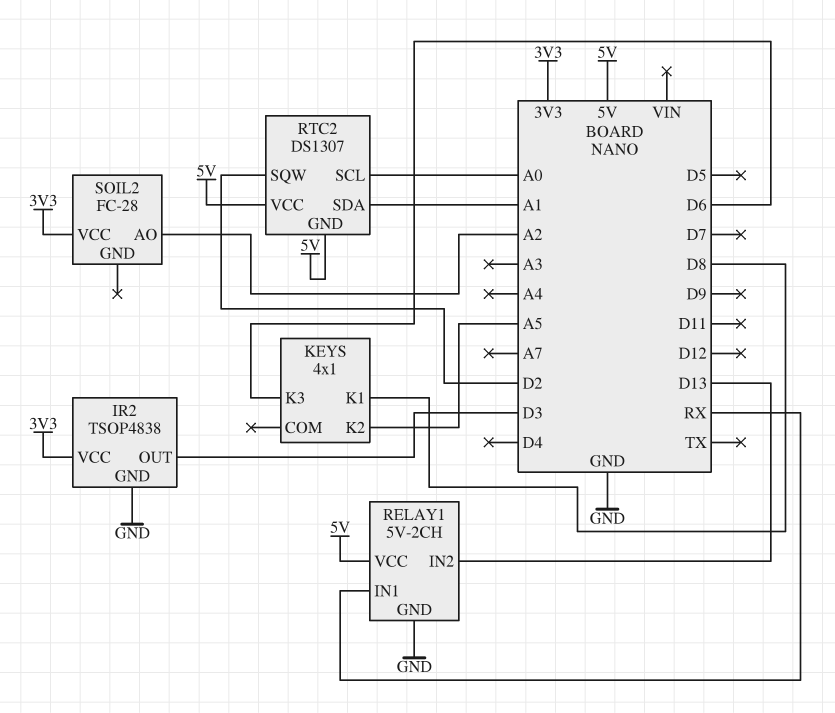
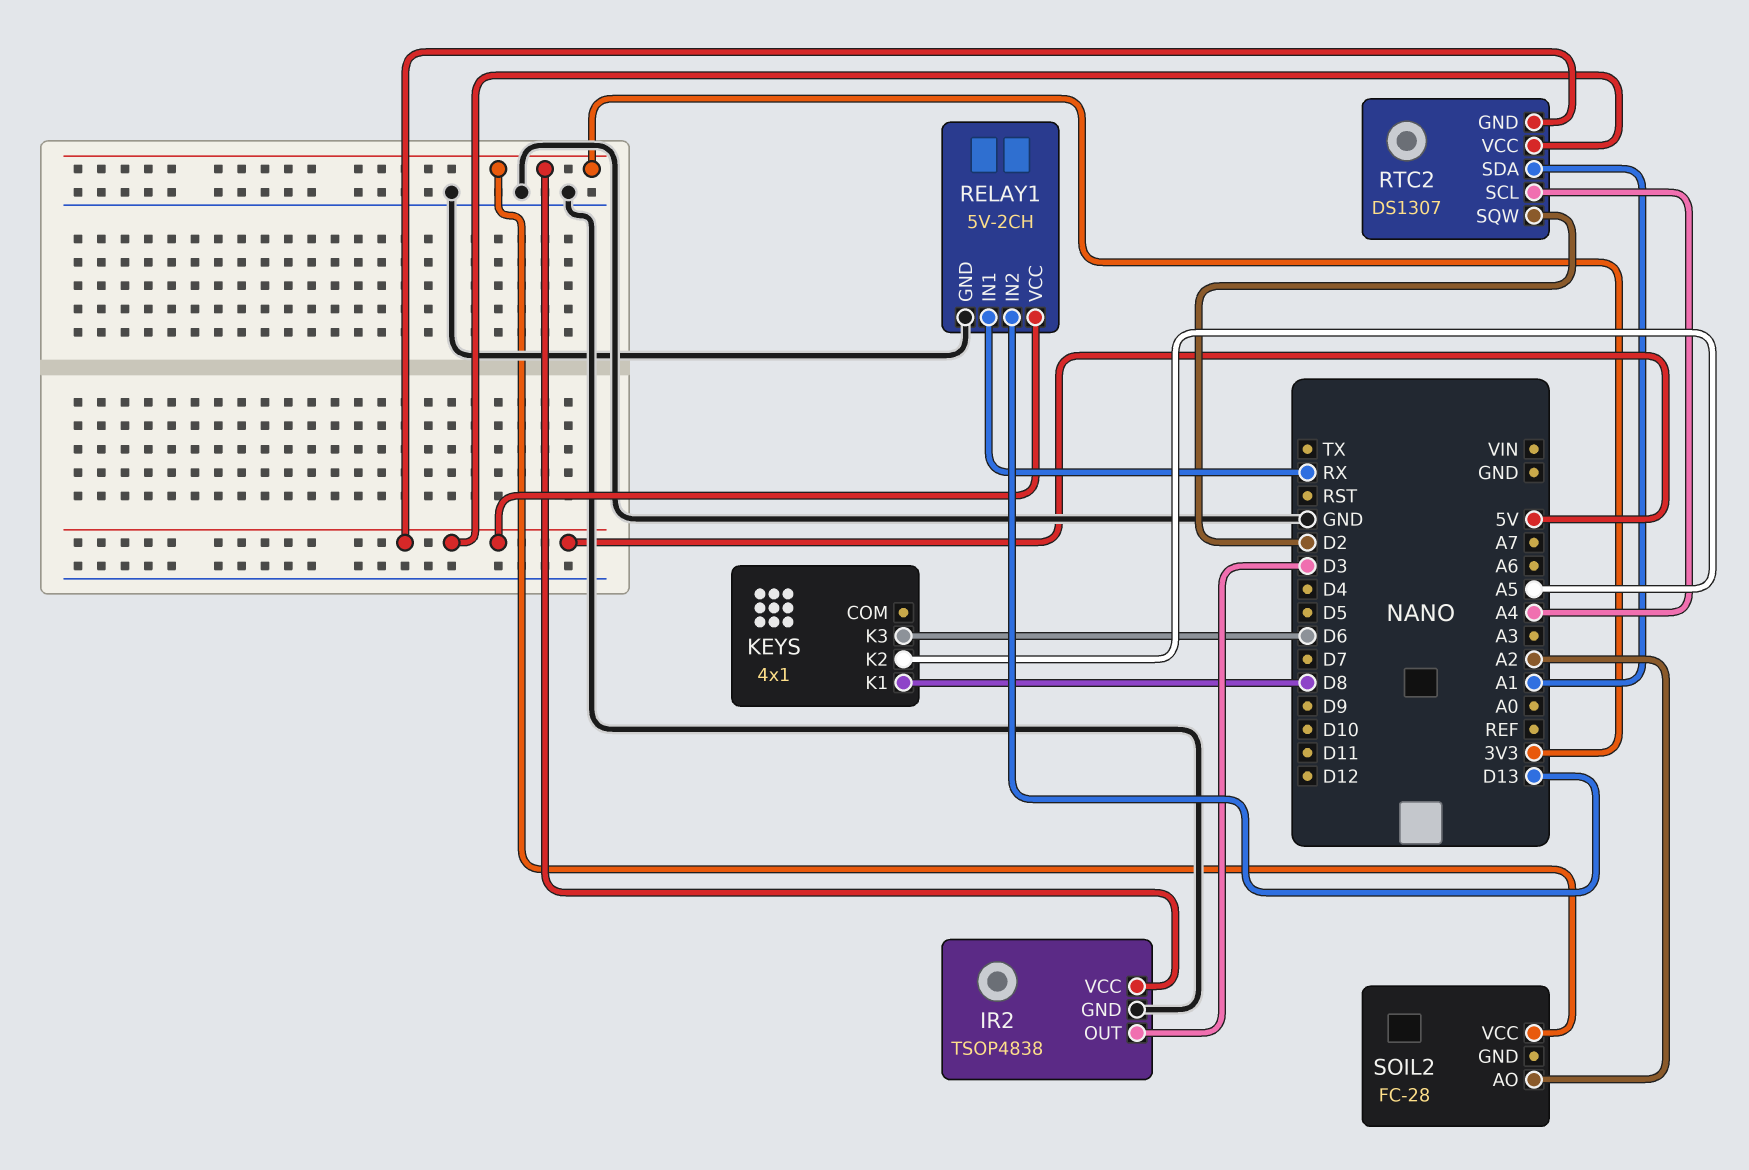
RTC2 pin SCL: A0 -> A4

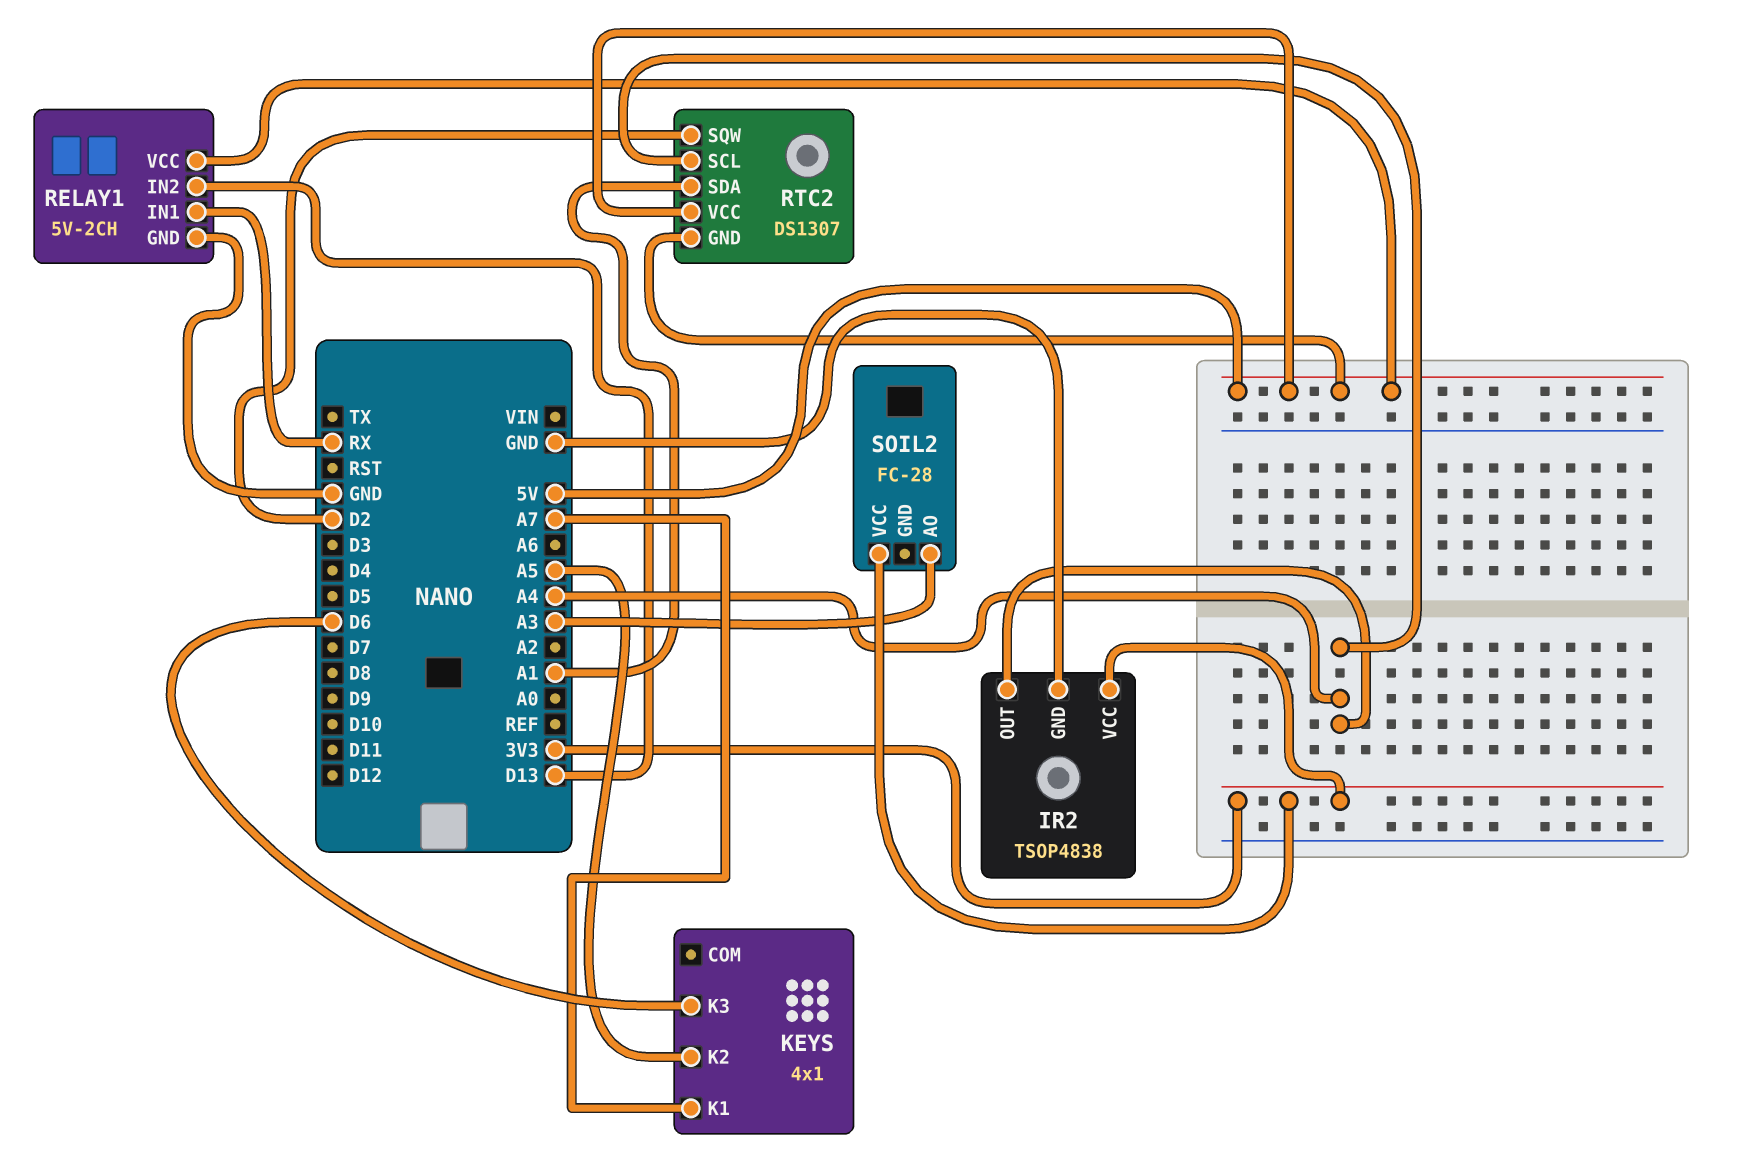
IR2 pin OUT: D3 -> A4
KEYS pin K1: D8 -> A7
SOIL2 pin AO: A2 -> A3

